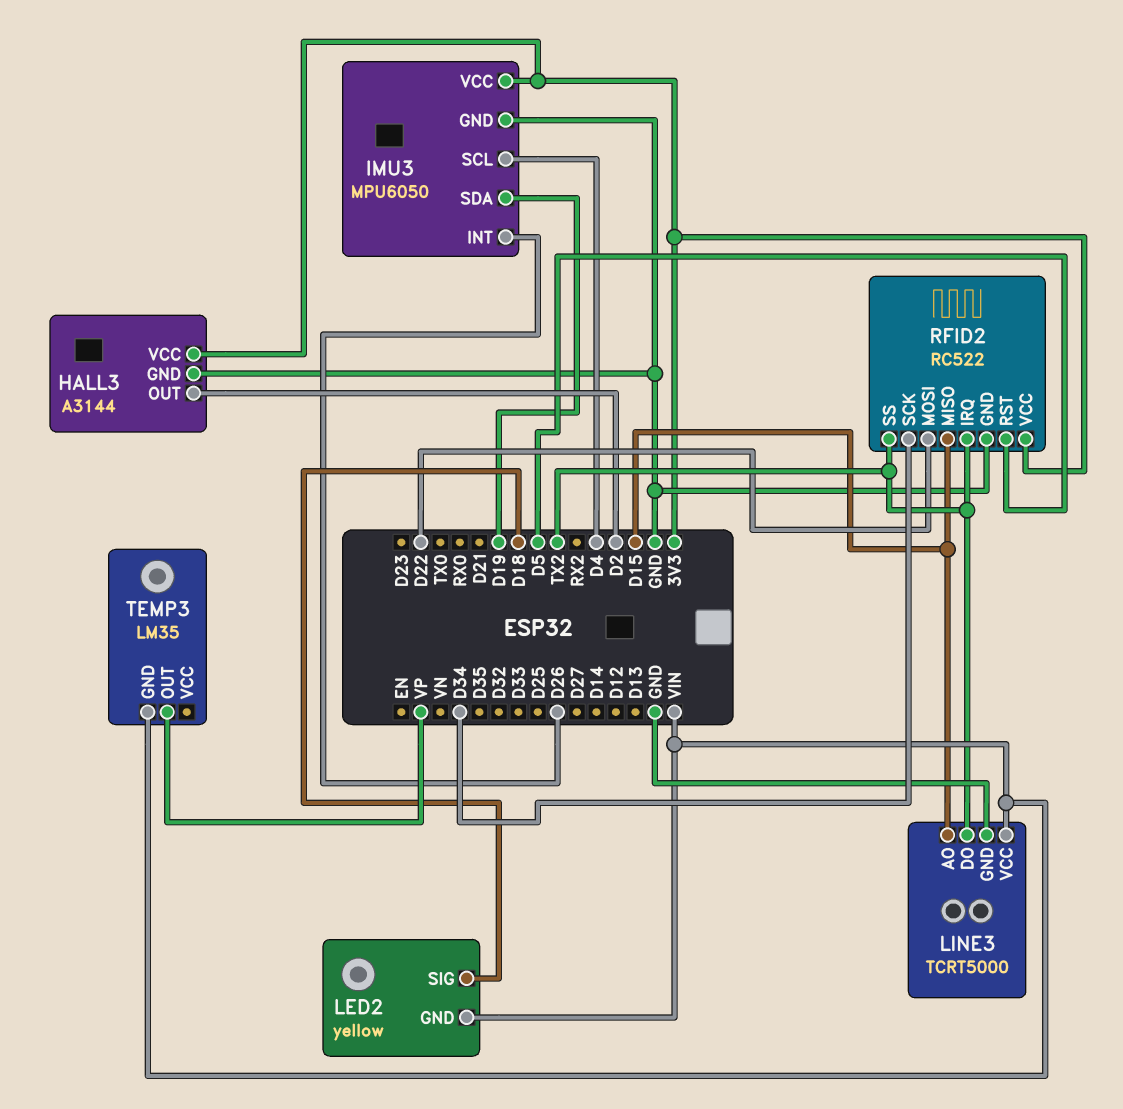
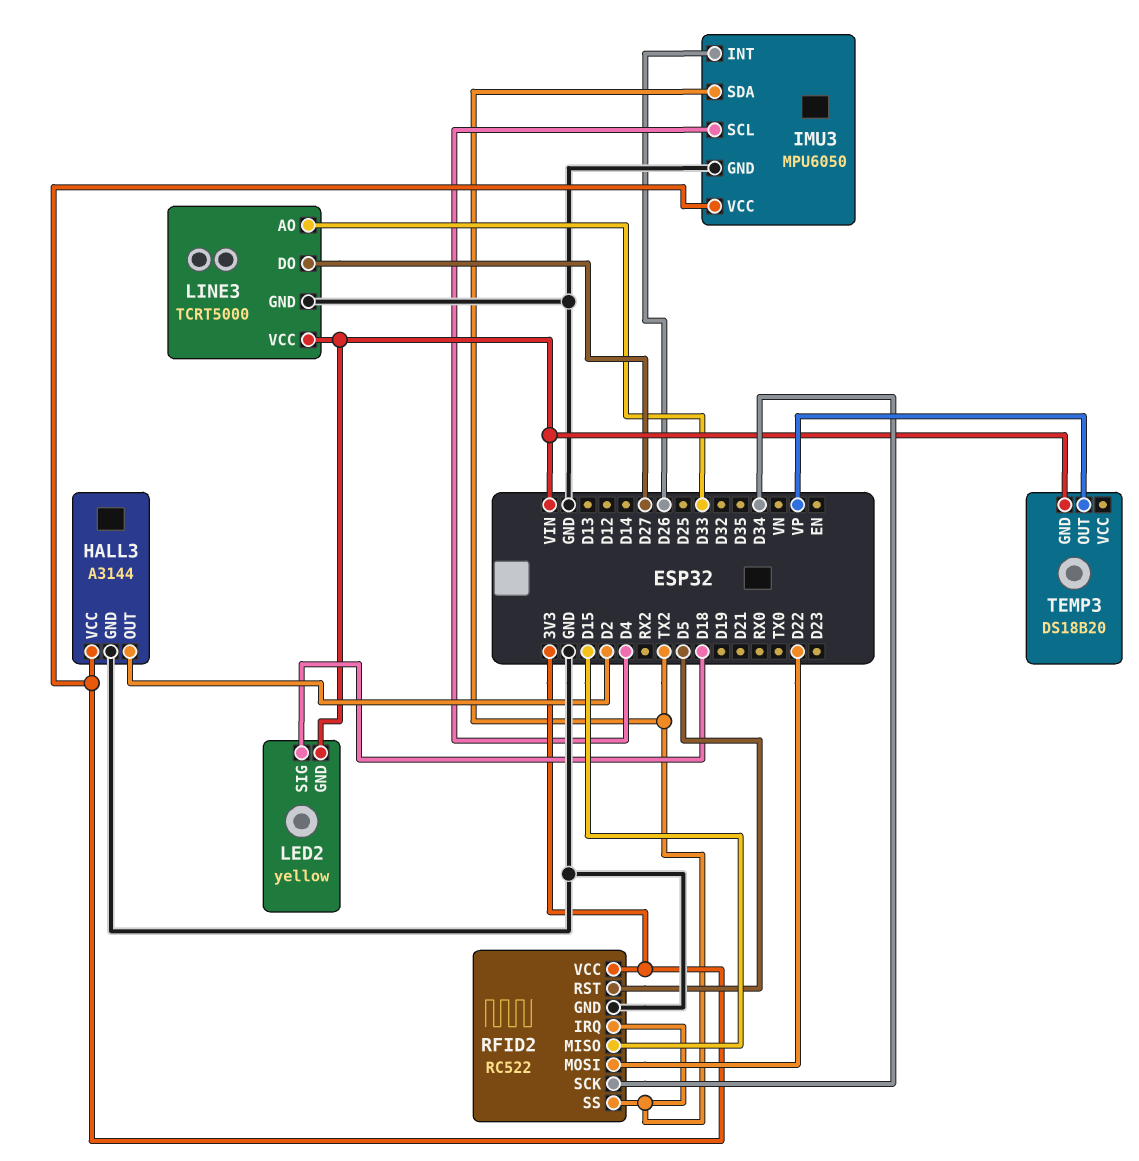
IMU3 pin SDA: D19 -> TX2
LINE3 pin AO: D15 -> D33
LINE3 pin DO: TX2 -> D27
TEMP3: LM35 -> DS18B20

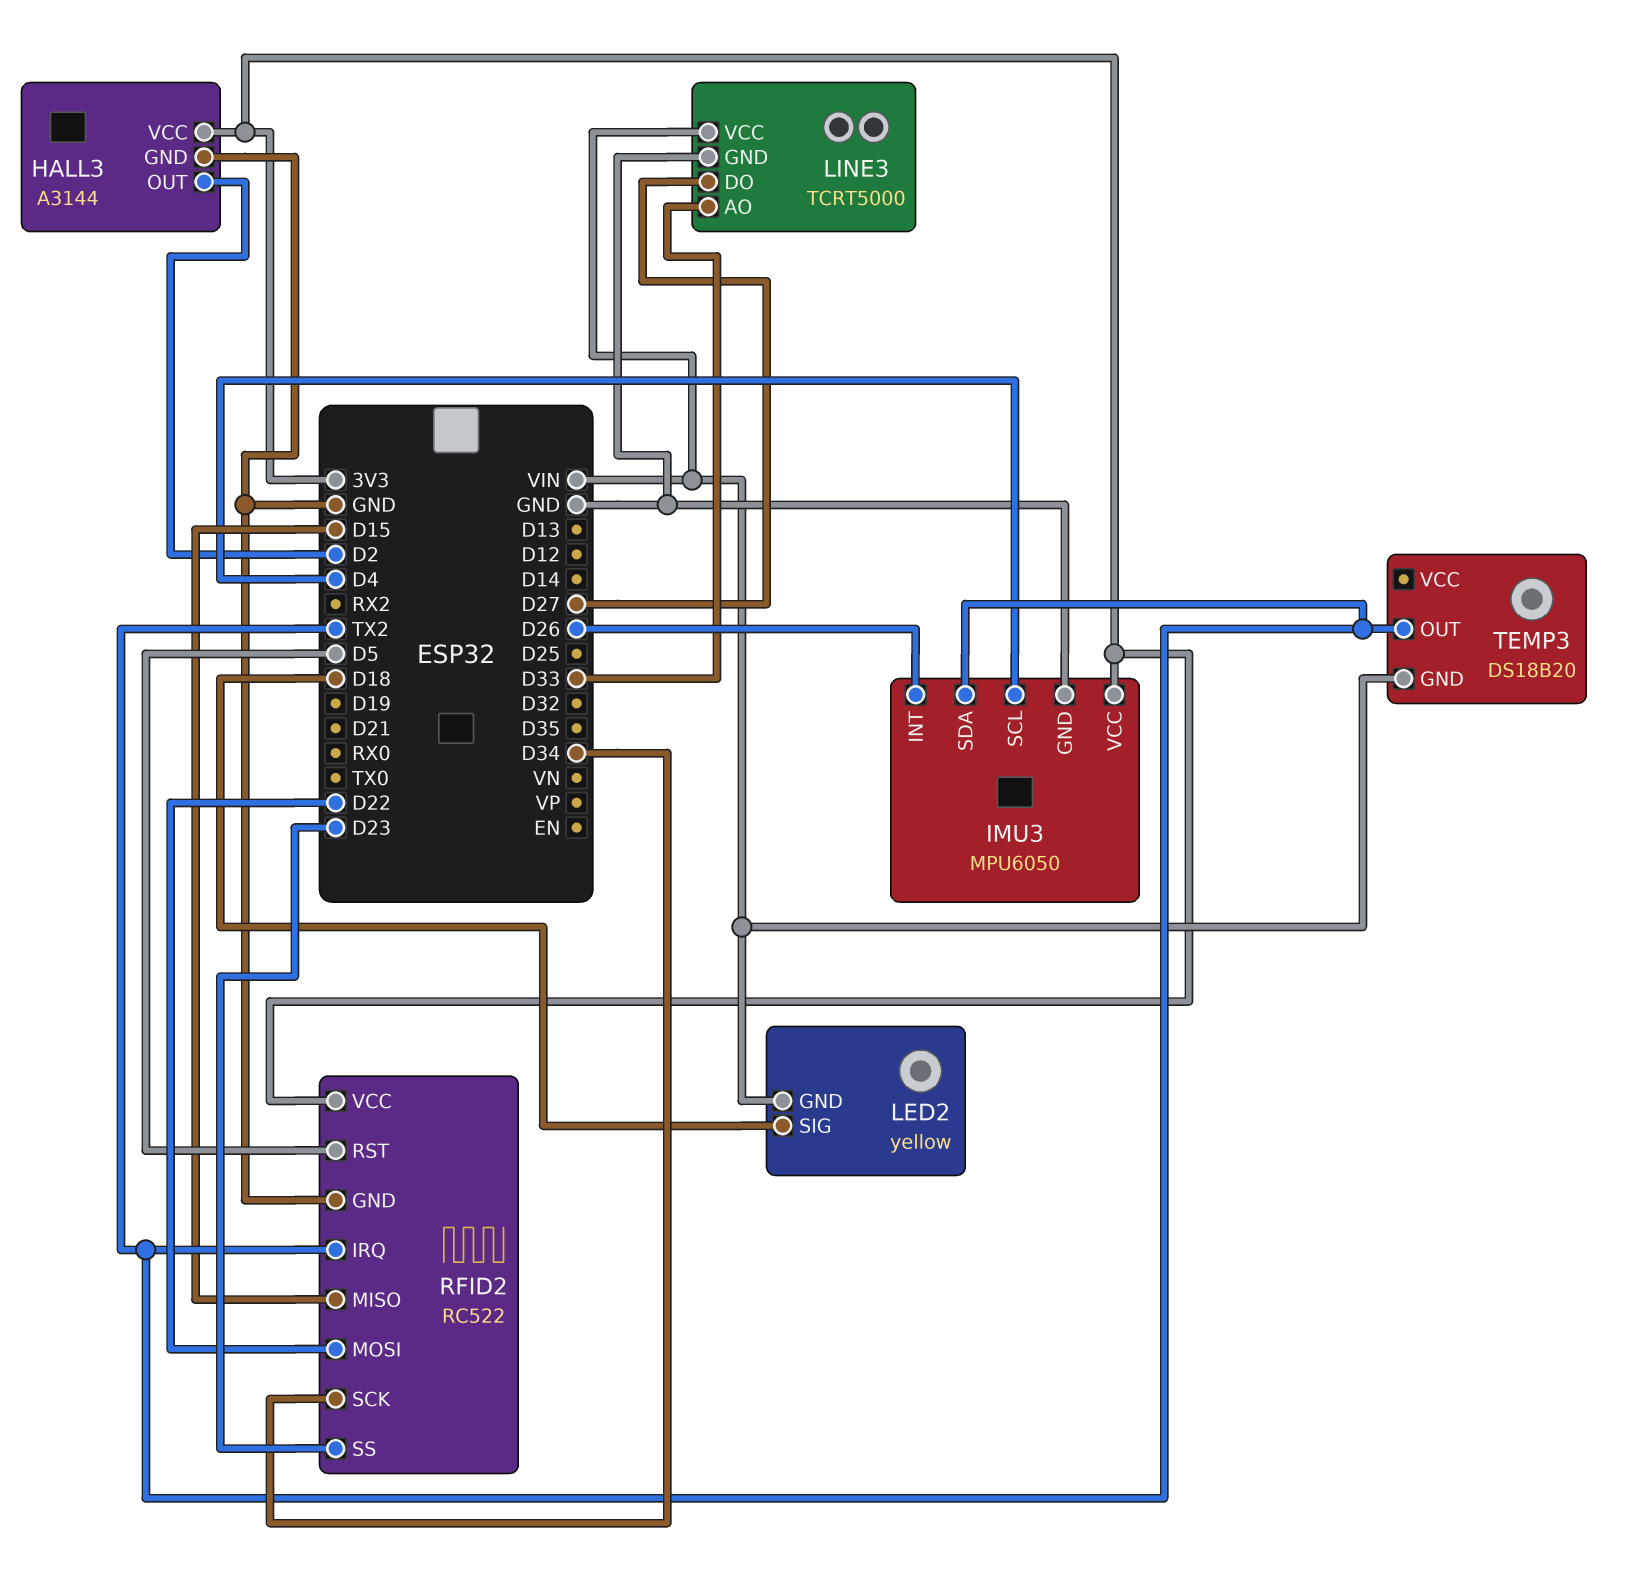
RFID2 pin SS: TX2 -> D23
TEMP3 pin OUT: VP -> TX2

